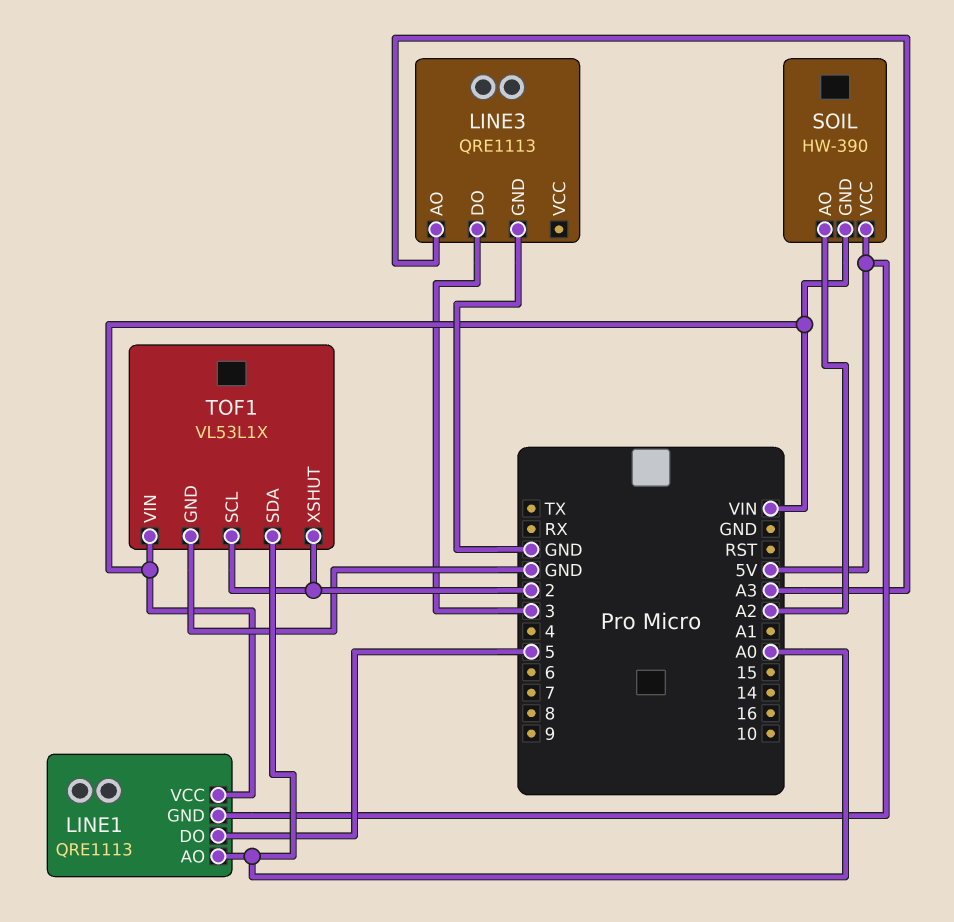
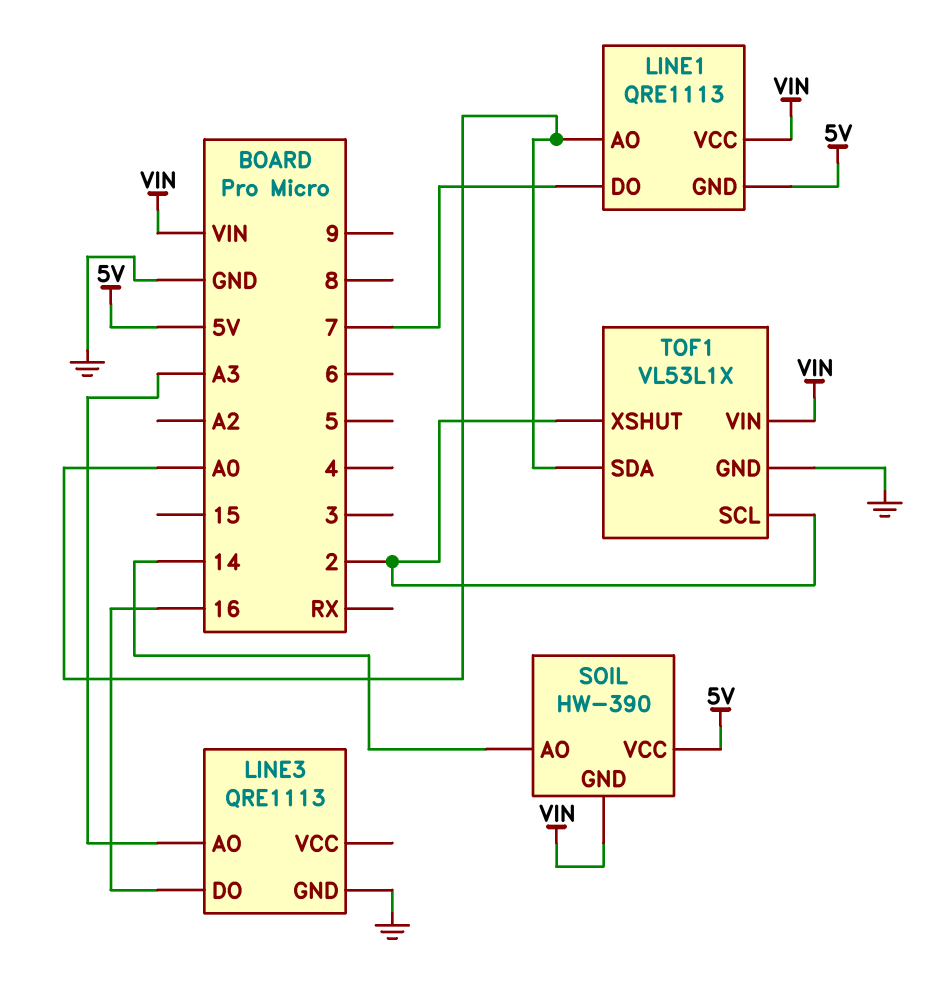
LINE1 pin DO: 5 -> 7
LINE3 pin DO: 3 -> 16
SOIL pin AO: A2 -> 14

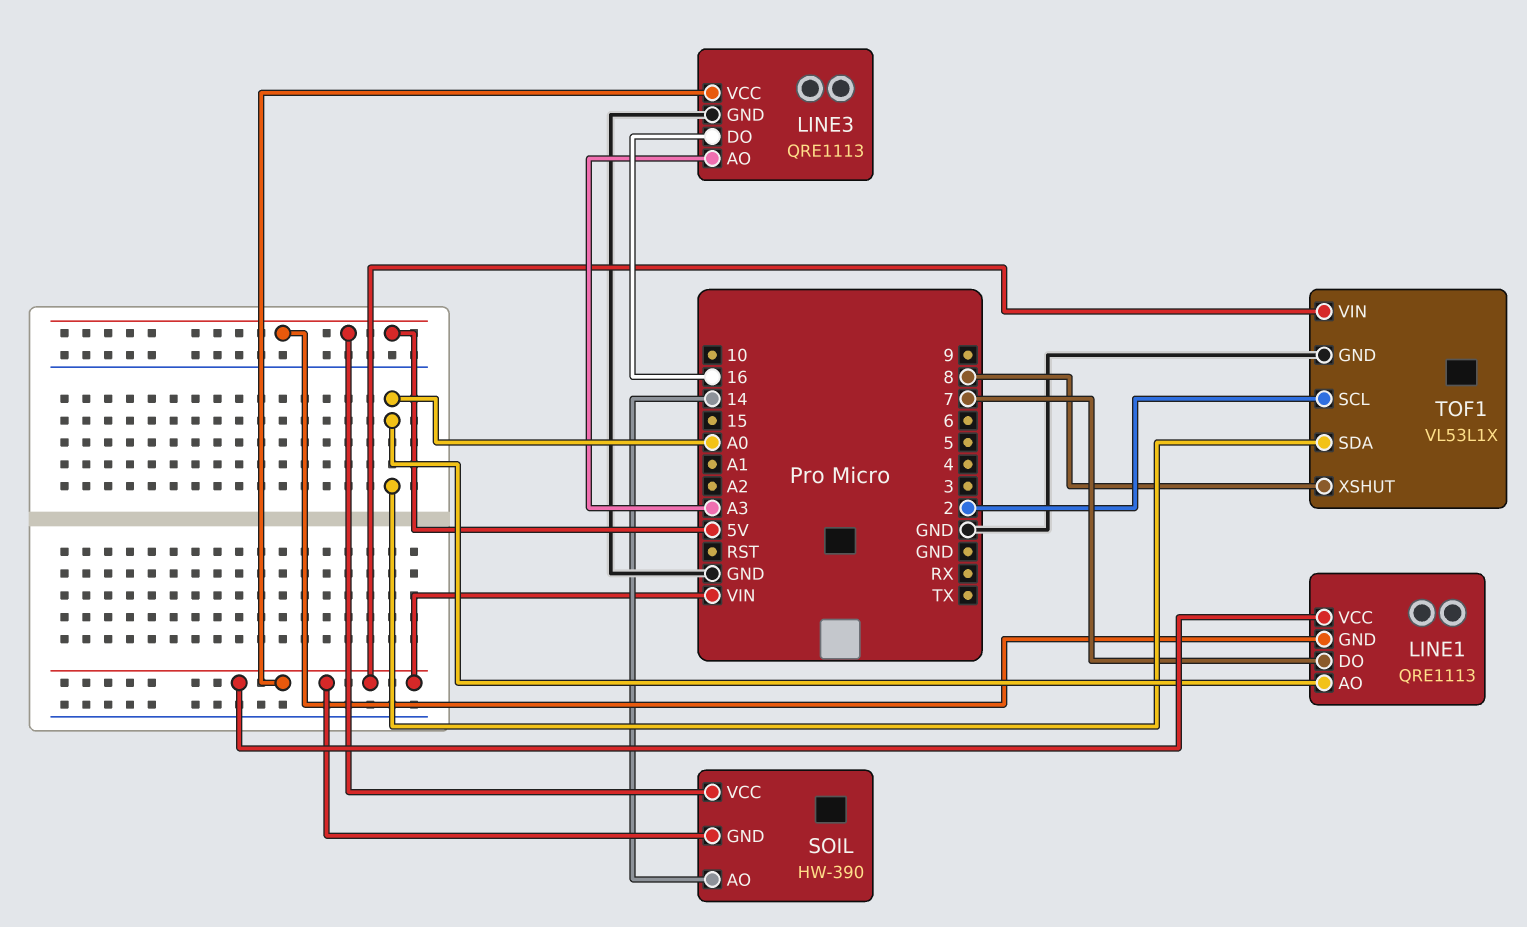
LINE3 pin VCC: none -> VIN
TOF1 pin XSHUT: 2 -> 8

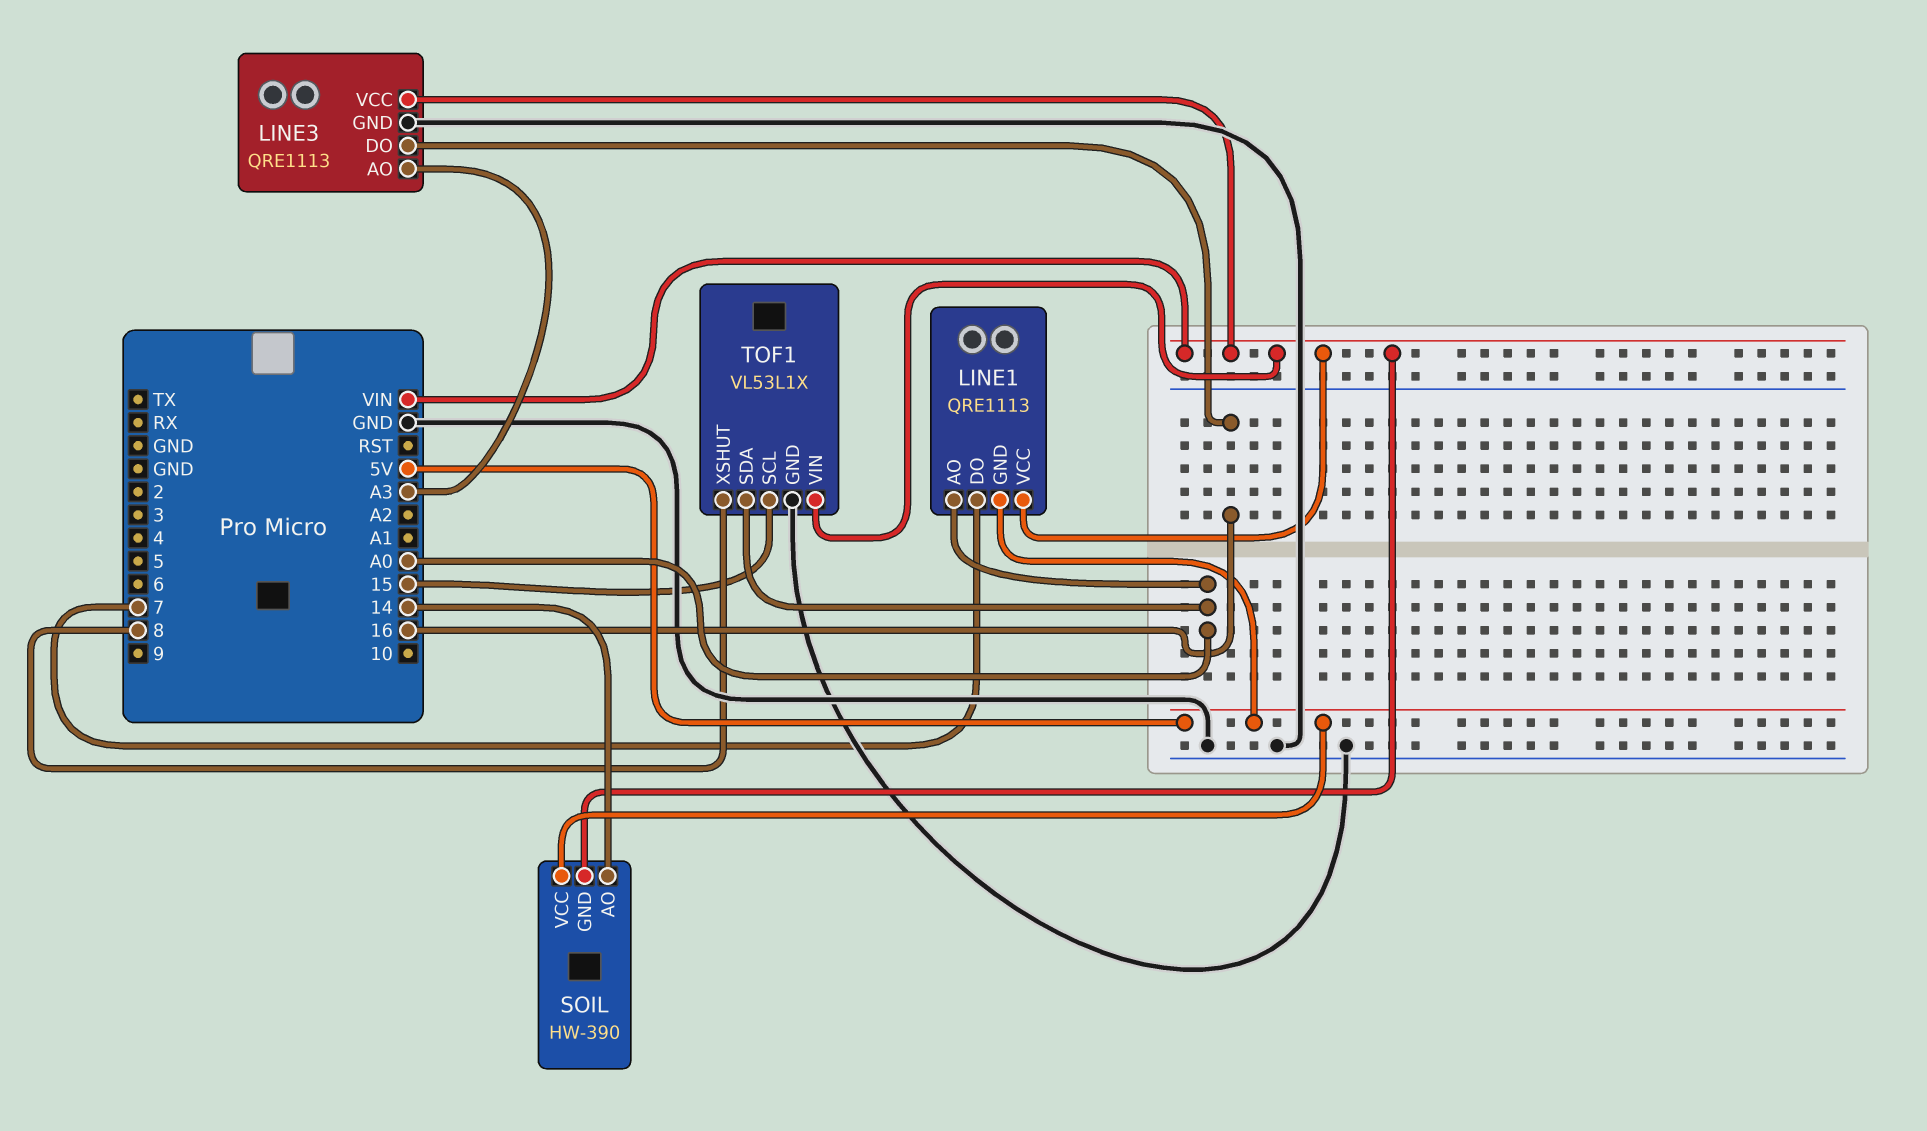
TOF1 pin SCL: 2 -> 15

